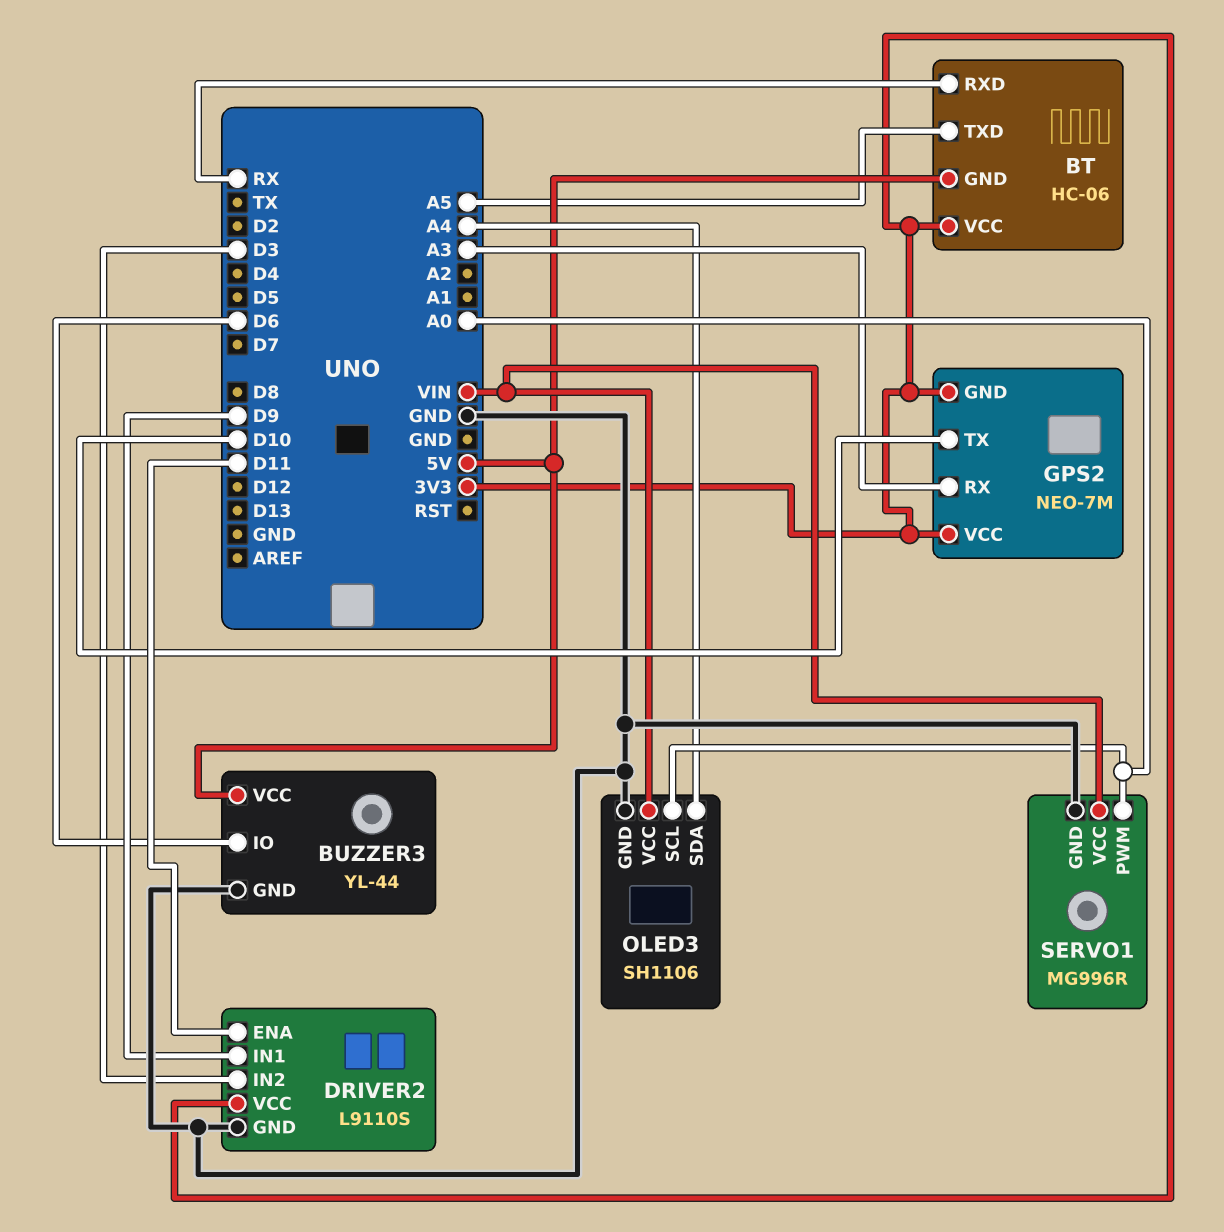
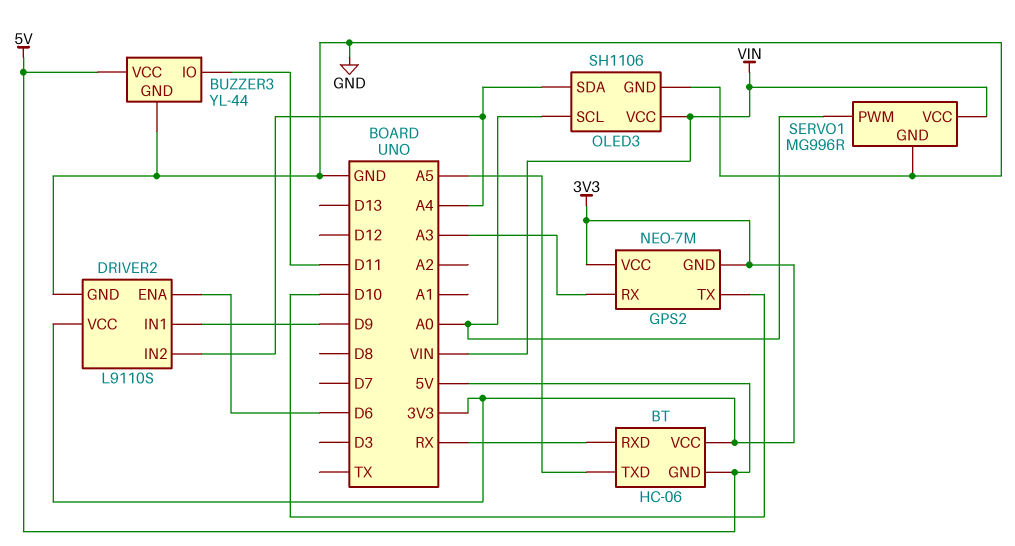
BUZZER3 pin IO: D6 -> D11
DRIVER2 pin ENA: D11 -> D6
DRIVER2 pin IN2: D3 -> A4

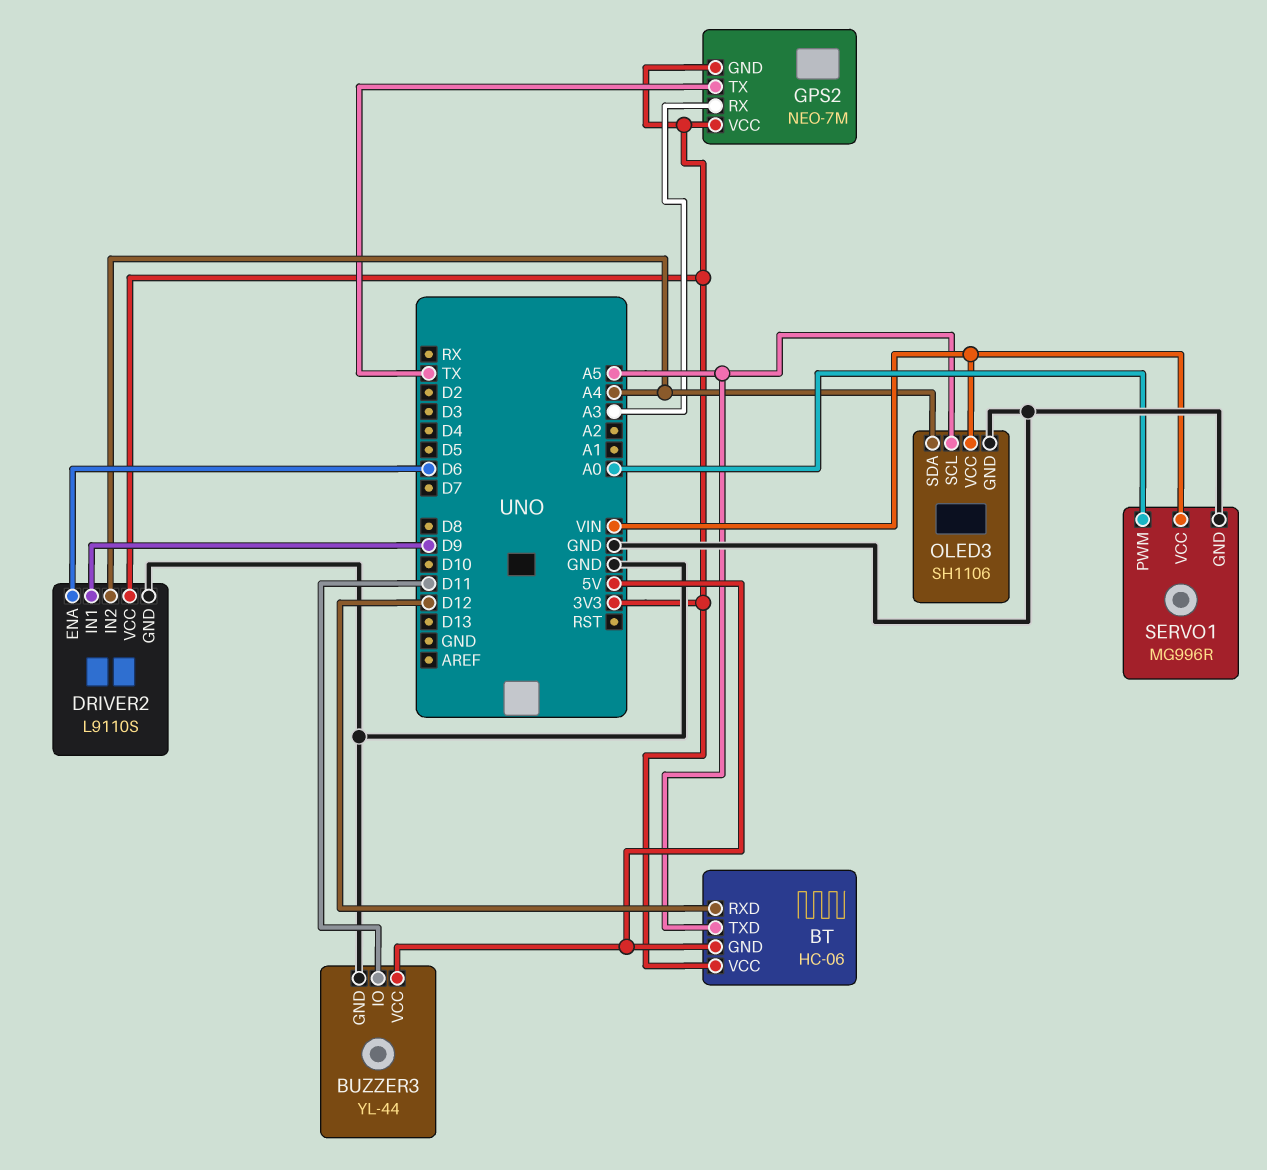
BT pin RXD: RX -> D12
GPS2 pin TX: D10 -> TX
OLED3 pin SCL: A0 -> A5

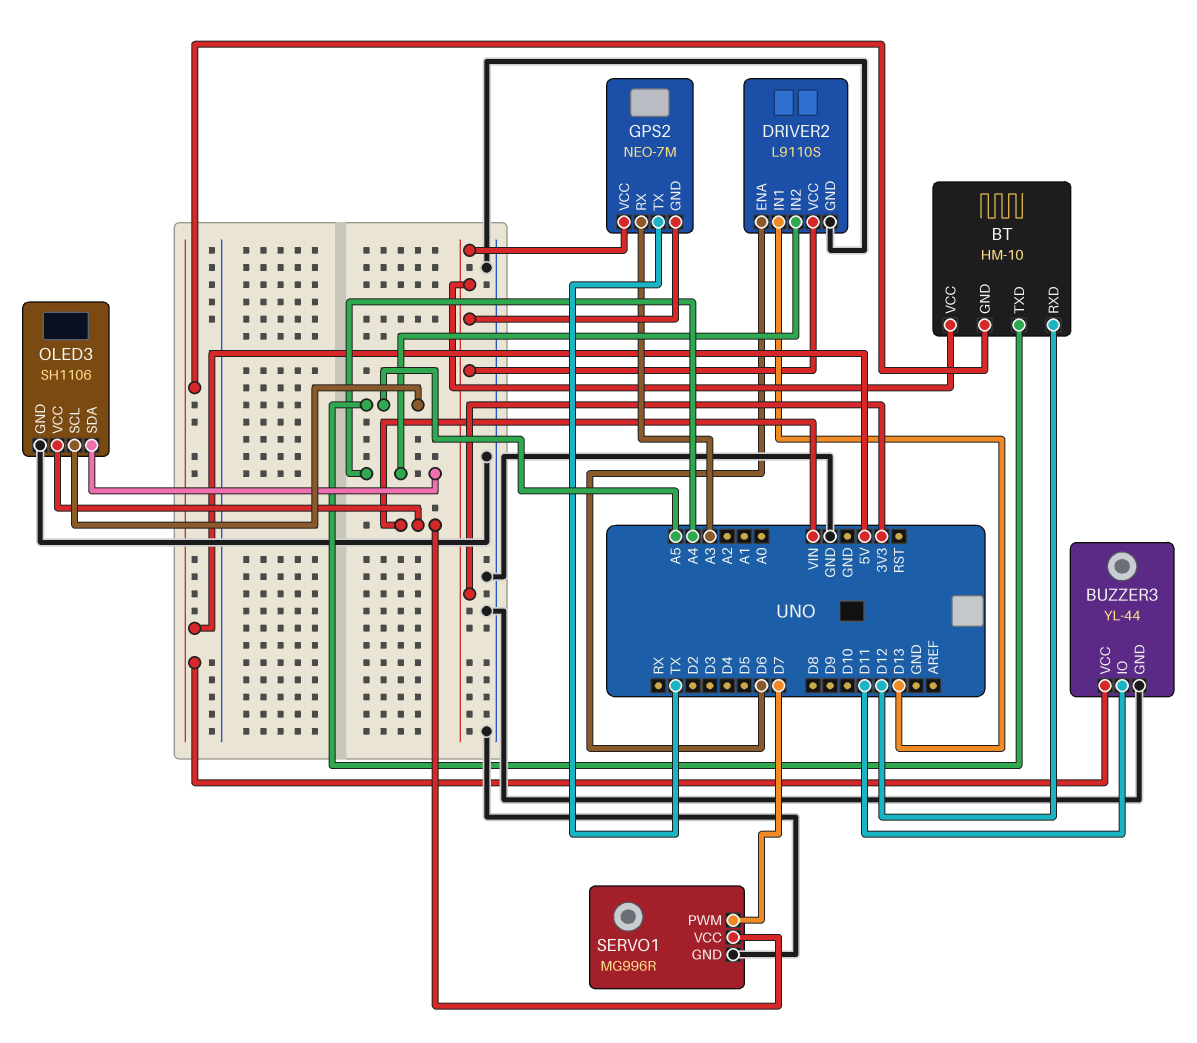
BT: HC-06 -> HM-10
DRIVER2 pin IN1: D9 -> D13
SERVO1 pin PWM: A0 -> D7

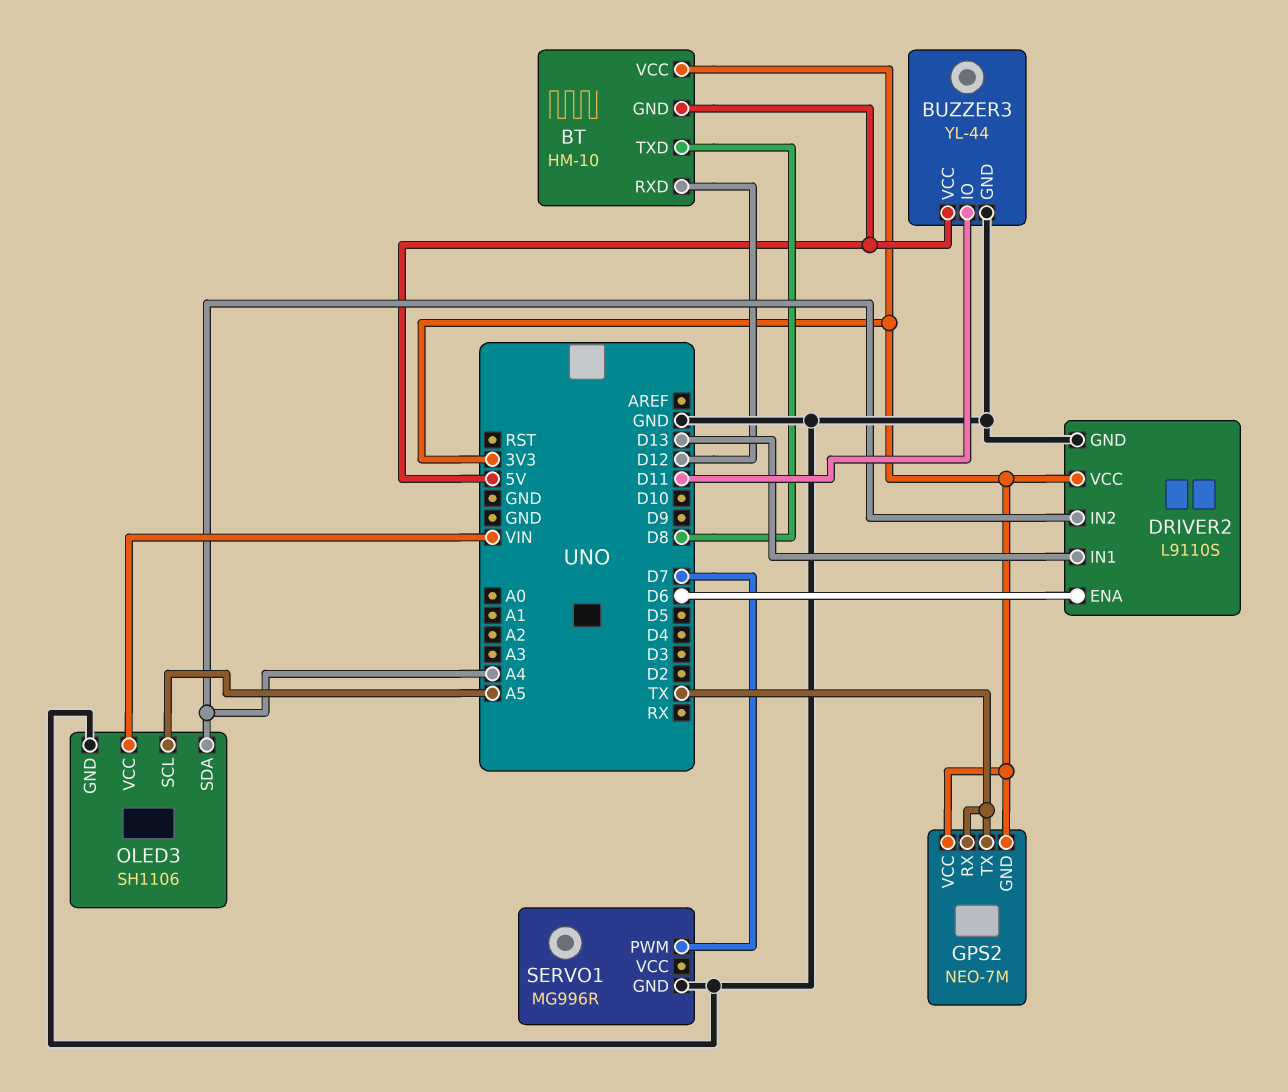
BT pin TXD: A5 -> D8
GPS2 pin RX: A3 -> TX
SERVO1 pin VCC: VIN -> none

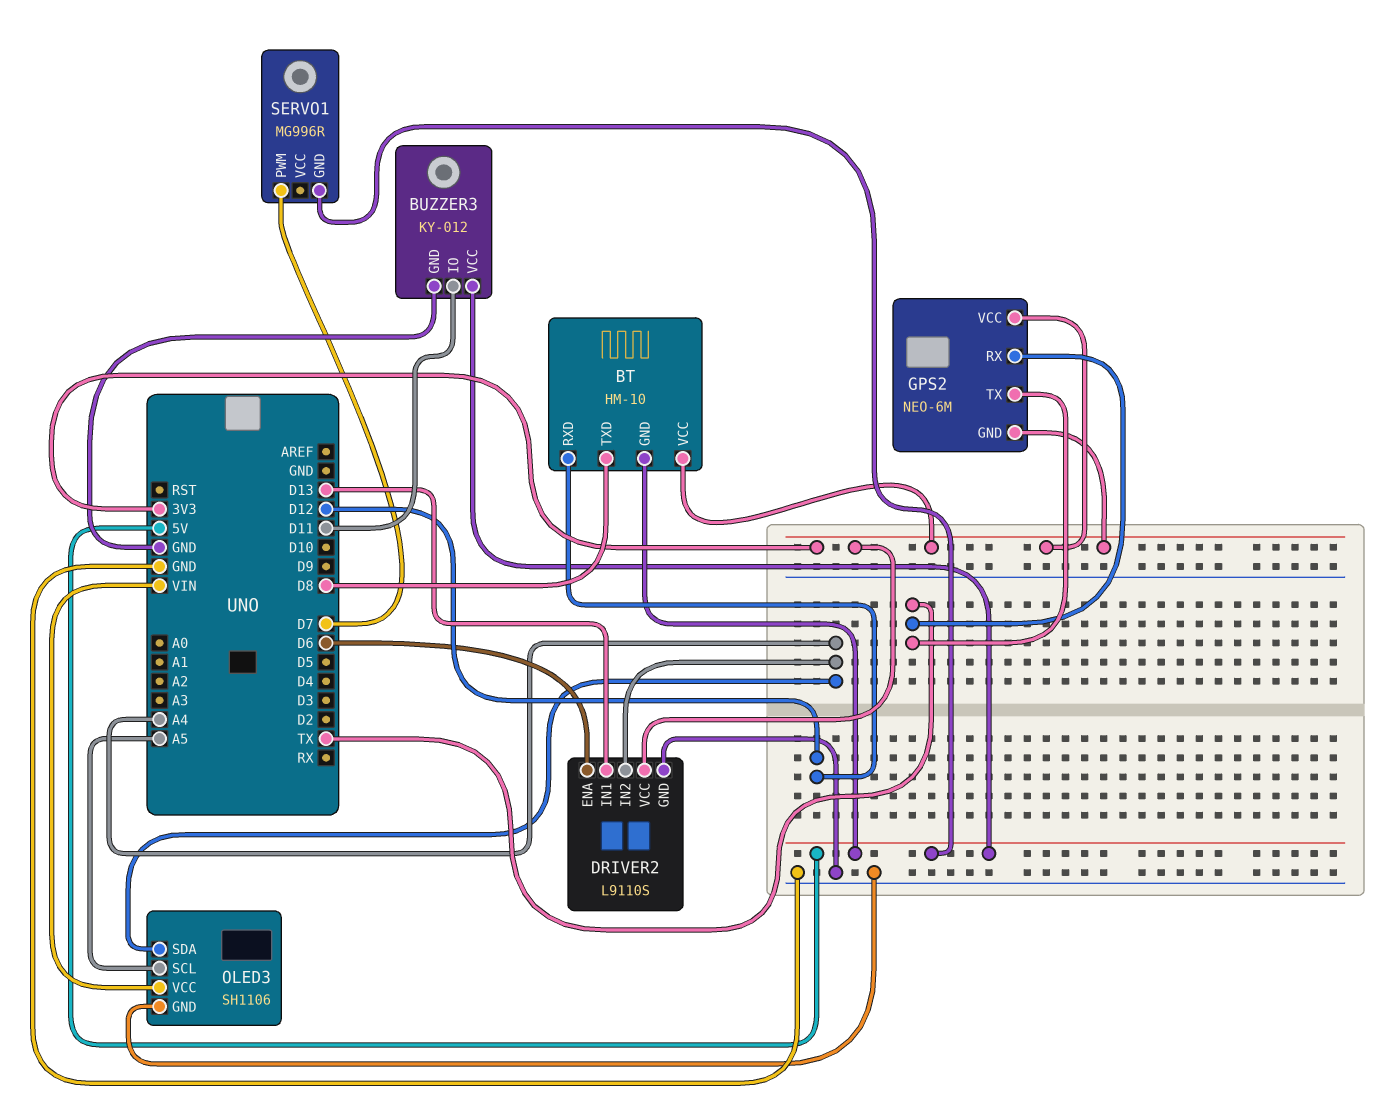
BUZZER3: YL-44 -> KY-012
GPS2: NEO-7M -> NEO-6M
SERVO1 pin GND: GND -> 5V

